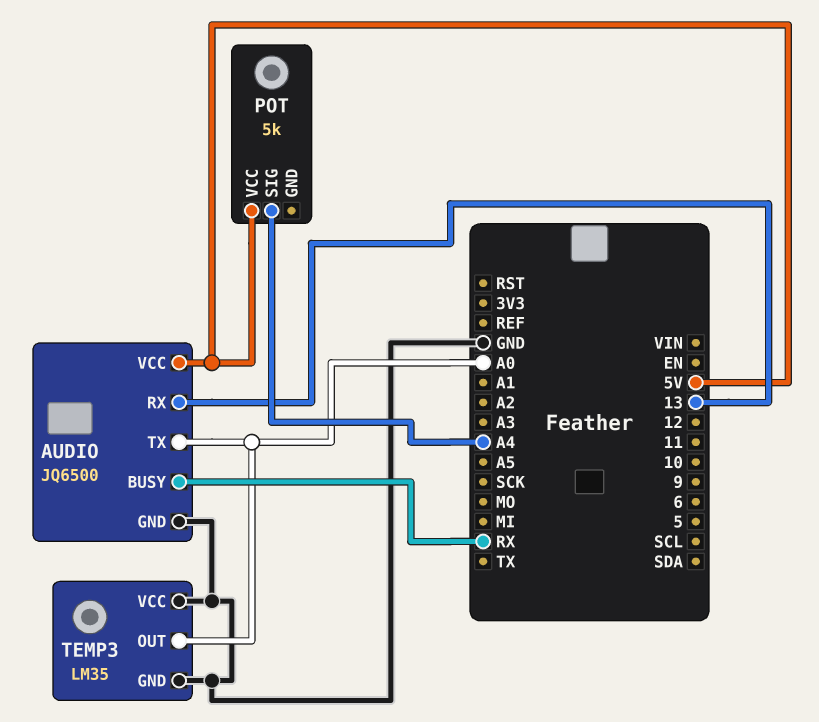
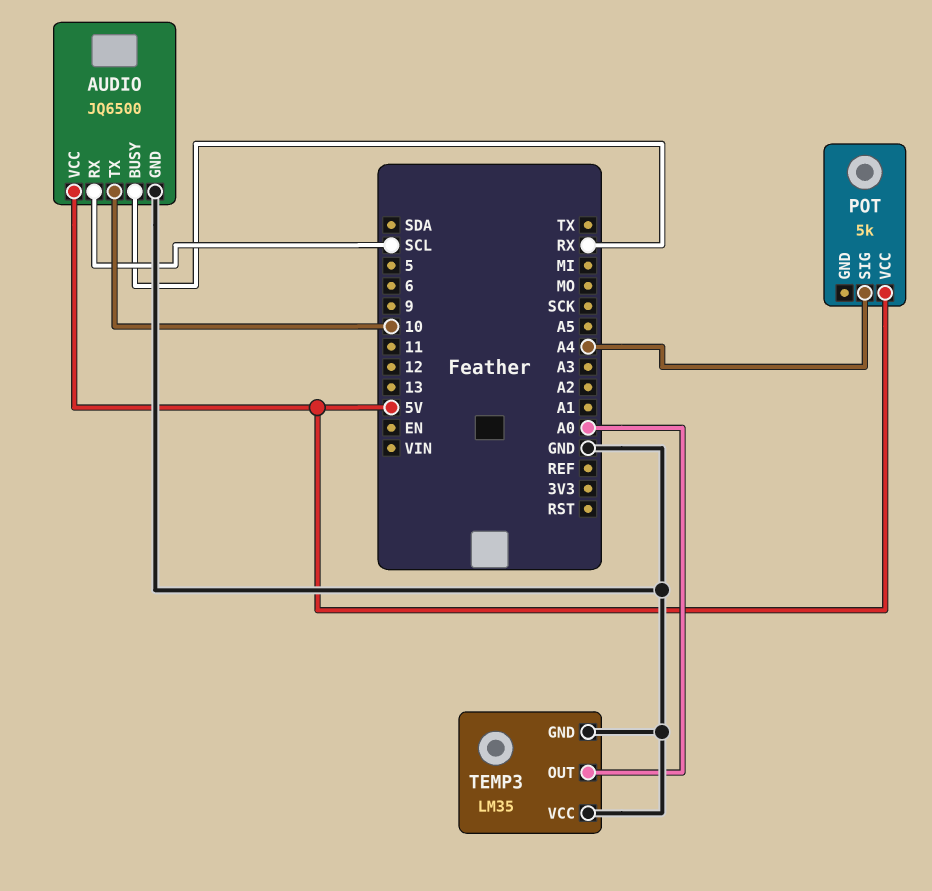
AUDIO pin RX: 13 -> SCL
AUDIO pin TX: A0 -> 10

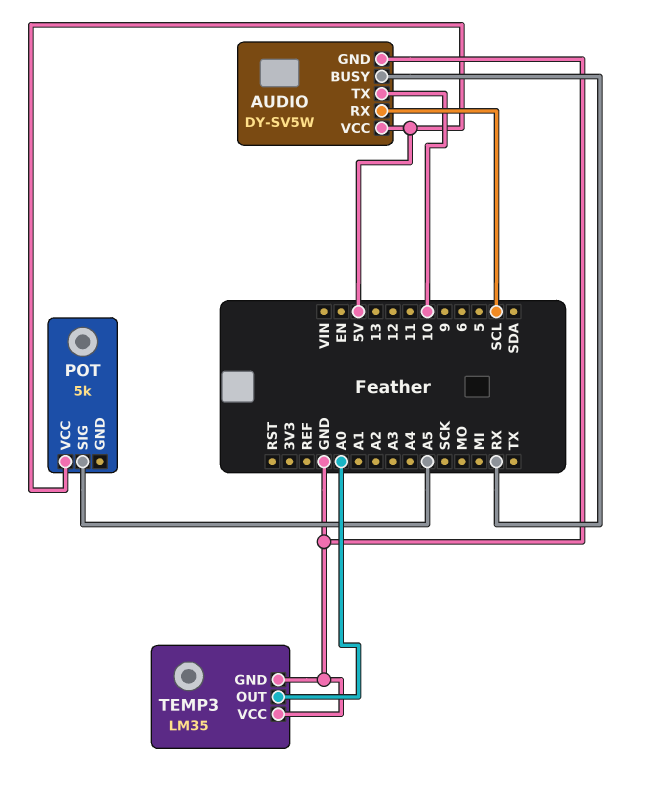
AUDIO: JQ6500 -> DY-SV5W
POT pin SIG: A4 -> A5

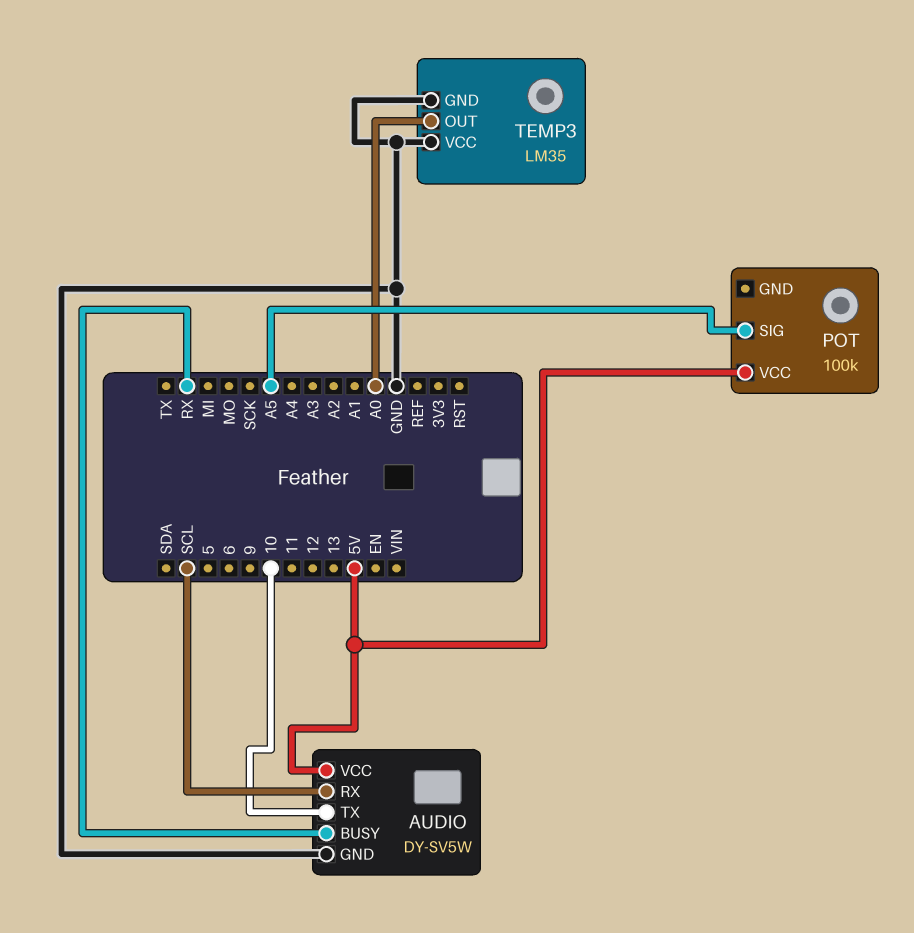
POT: 5k -> 100k

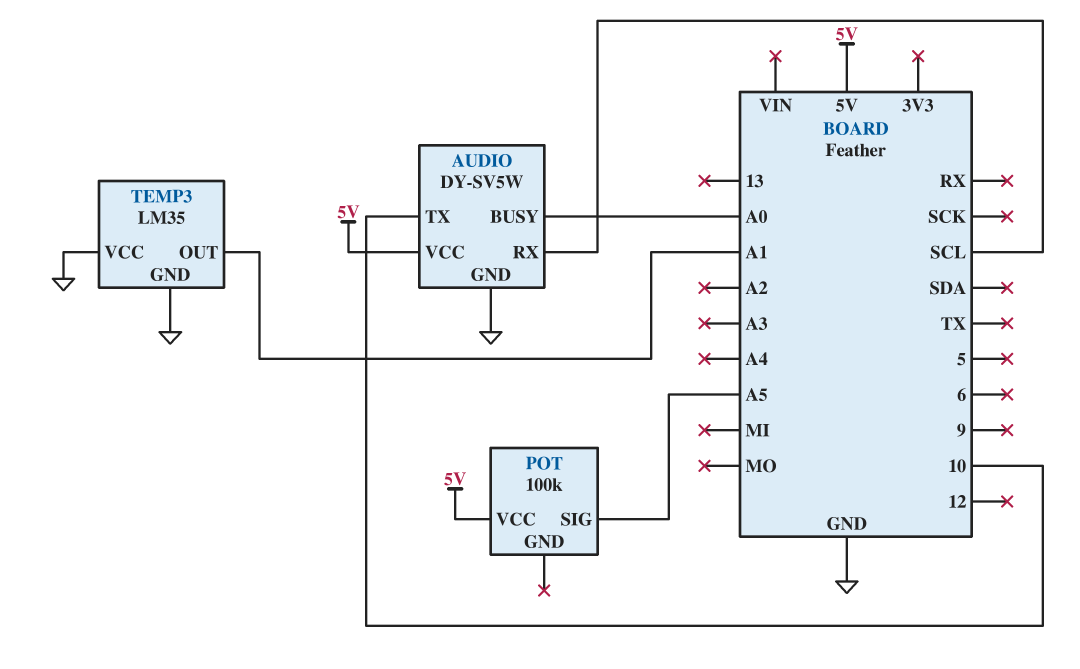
AUDIO pin BUSY: RX -> A0
TEMP3 pin OUT: A0 -> A1

